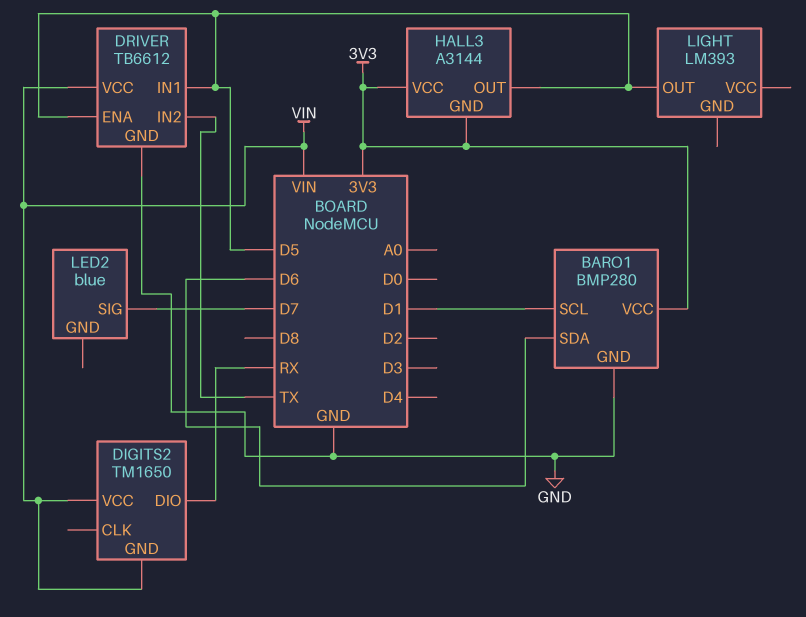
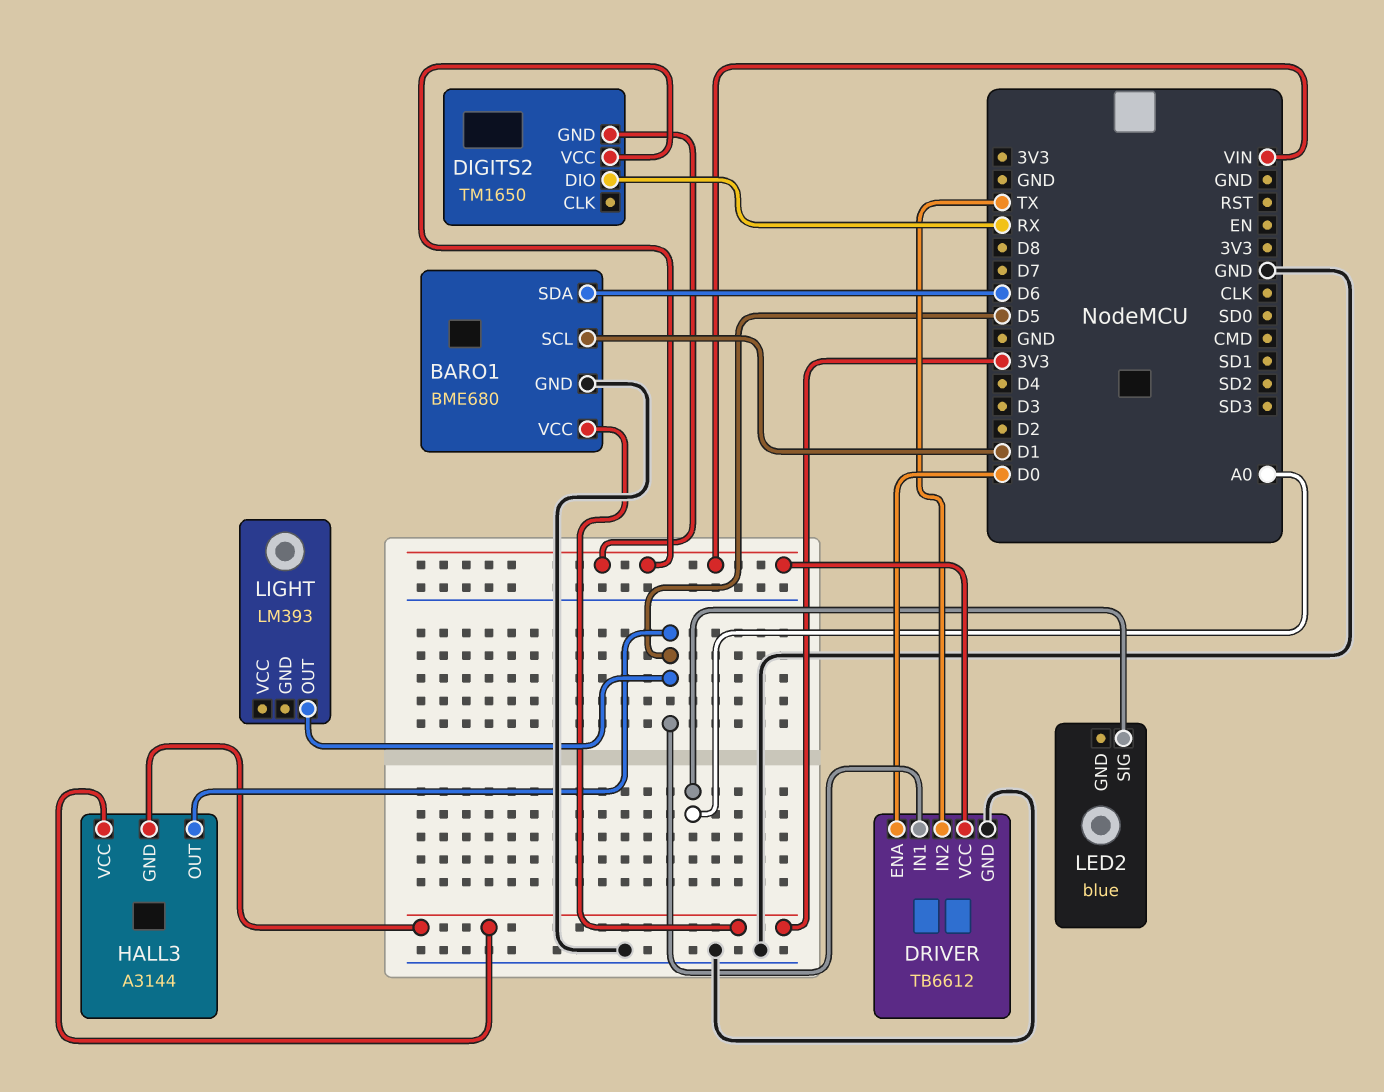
BARO1: BMP280 -> BME680
DRIVER pin ENA: D5 -> D0
LED2 pin SIG: D7 -> A0

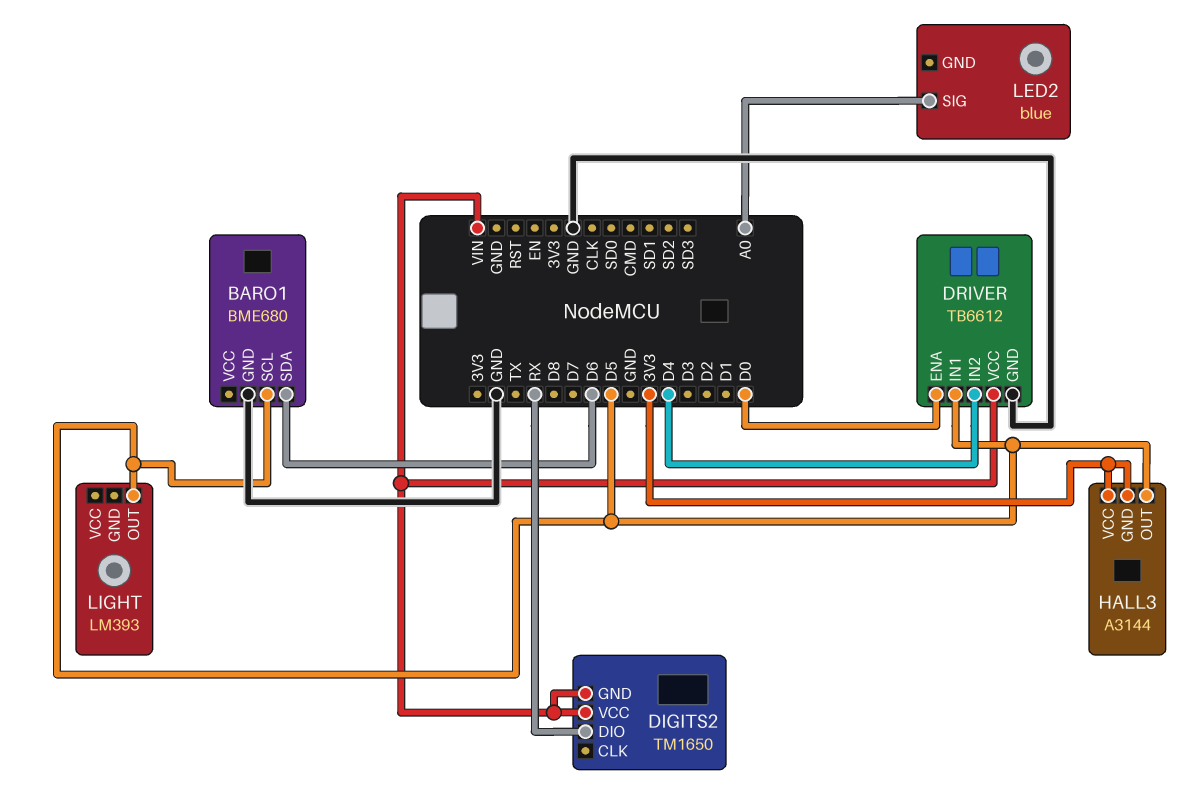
BARO1 pin SCL: D1 -> D5
BARO1 pin VCC: 3V3 -> none
DRIVER pin IN2: TX -> D4

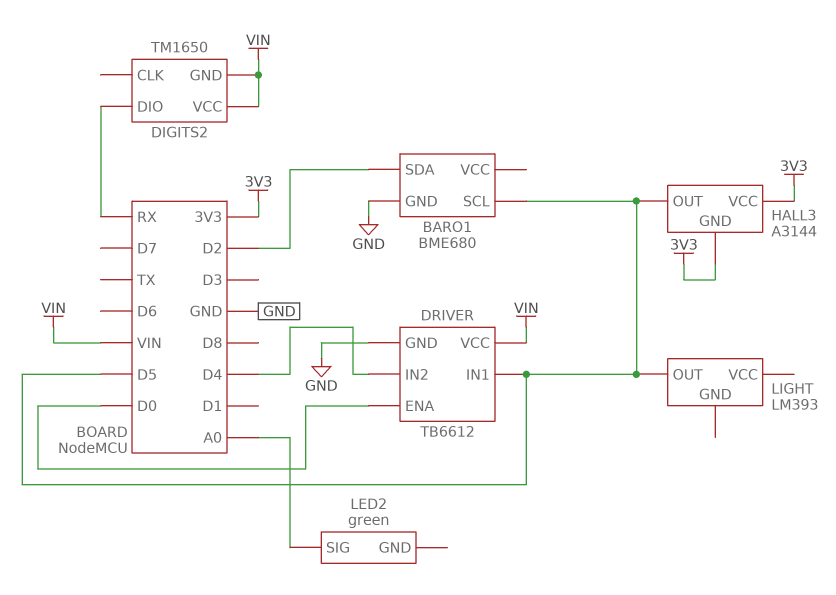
BARO1 pin SDA: D6 -> D2
LED2: blue -> green

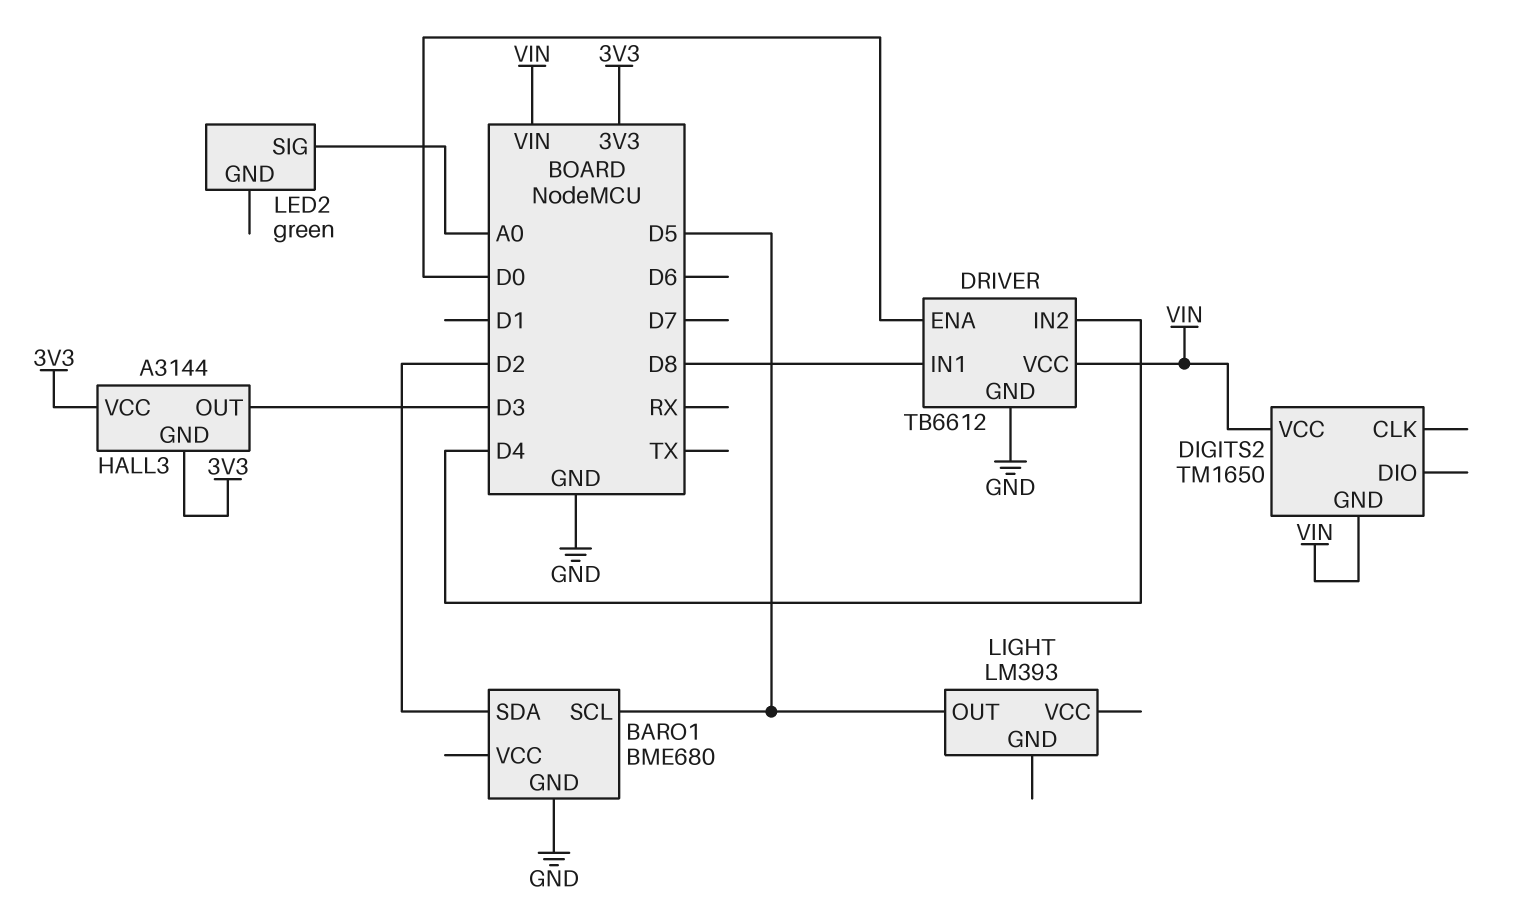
DIGITS2 pin DIO: RX -> none
DRIVER pin IN1: D5 -> D8
HALL3 pin OUT: D5 -> D3

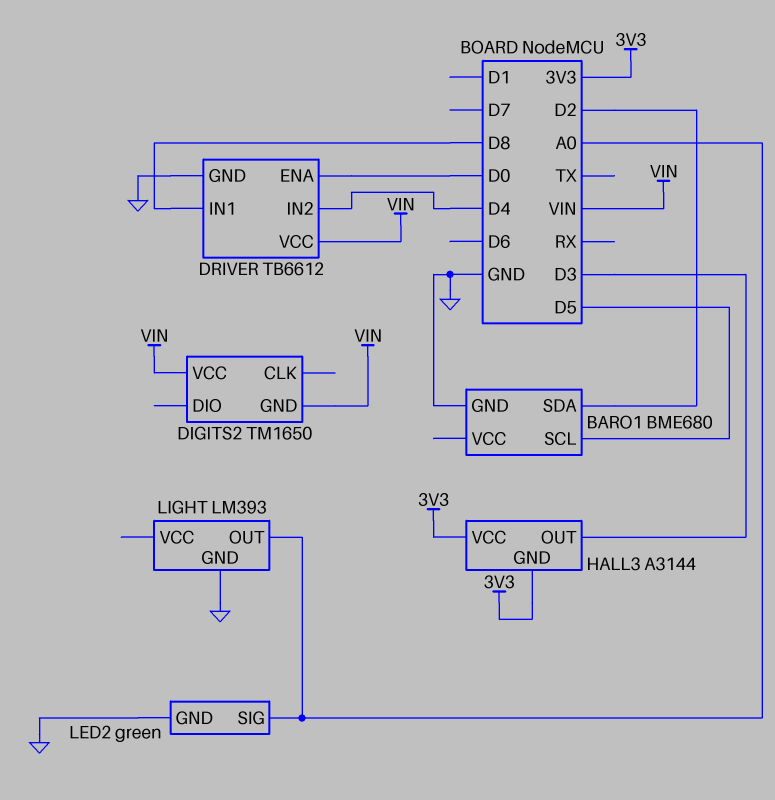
LED2 pin GND: none -> GND
LIGHT pin GND: none -> GND
LIGHT pin OUT: D5 -> A0

